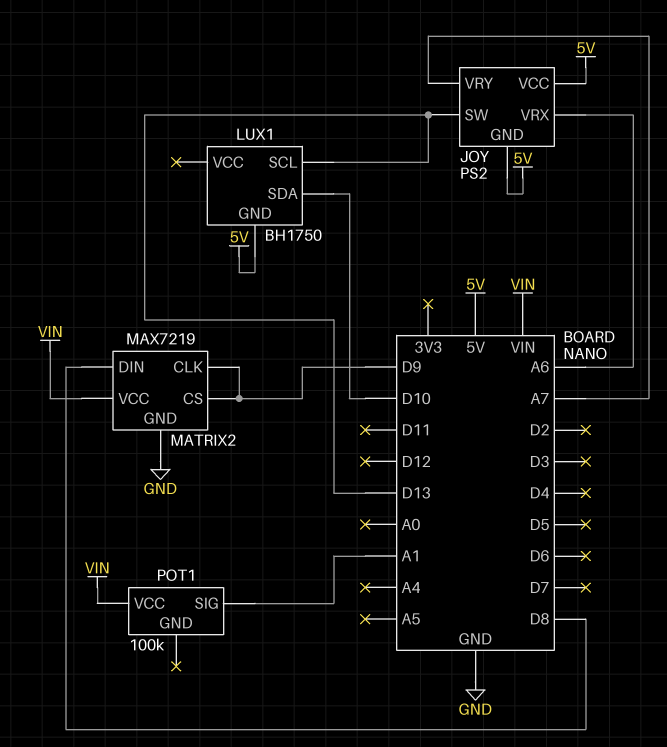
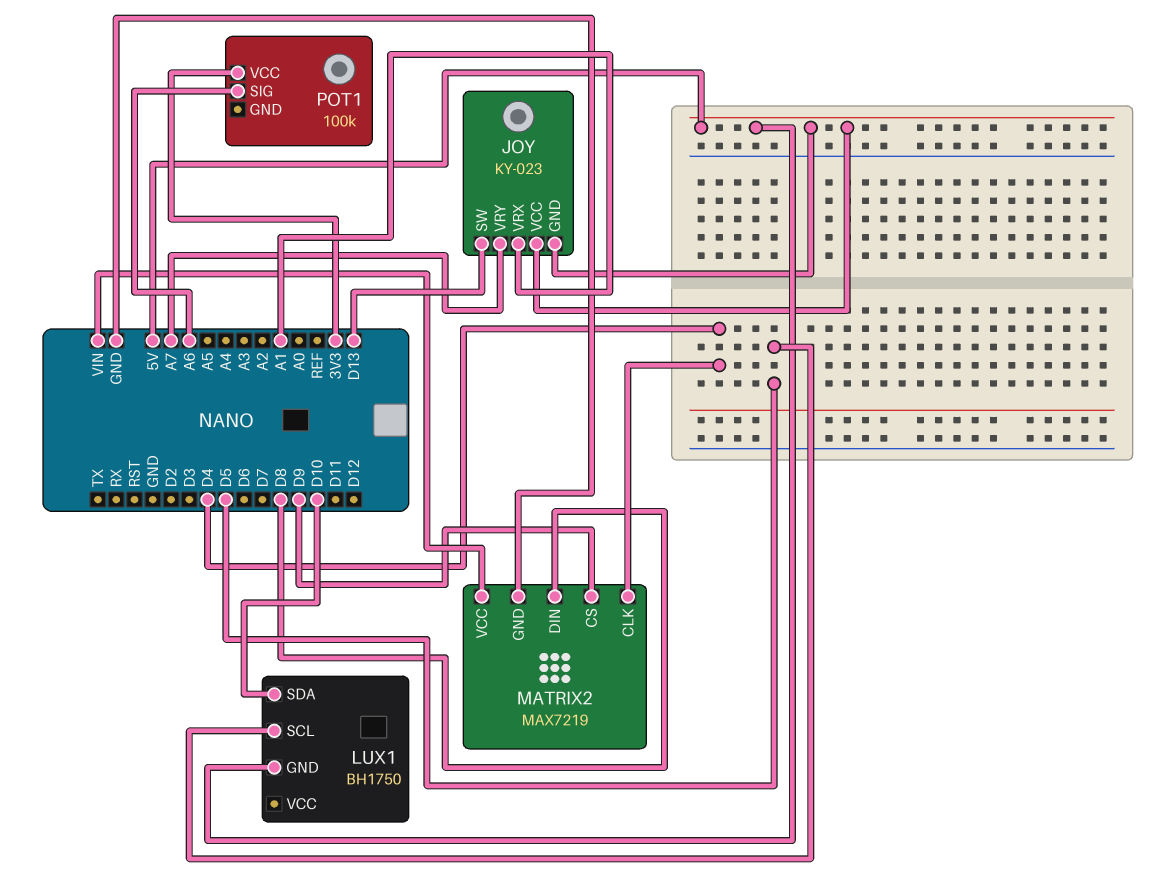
JOY: PS2 -> KY-023
JOY pin VRX: A6 -> A1
LUX1 pin SCL: D13 -> D5
MATRIX2 pin CLK: D9 -> D4
POT1 pin SIG: A1 -> A6
POT1 pin VCC: VIN -> 3V3

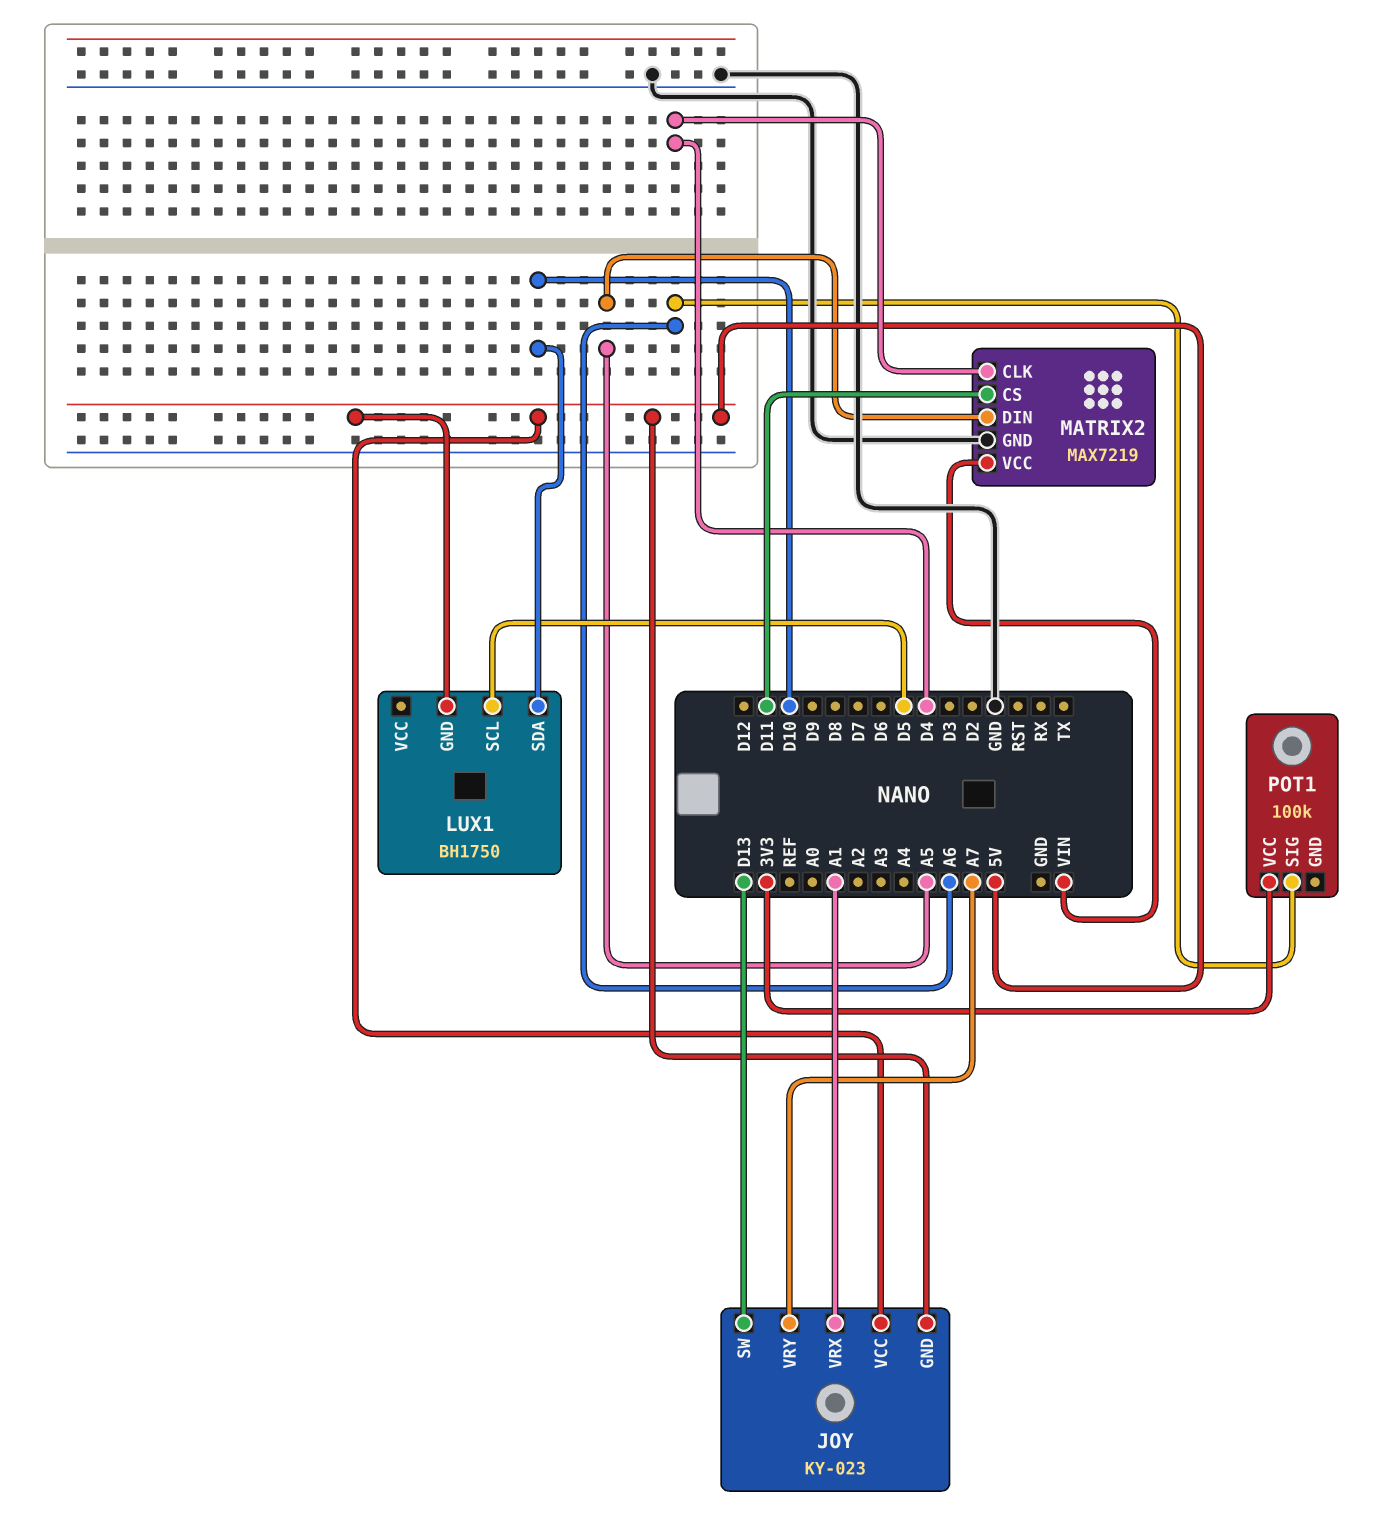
MATRIX2 pin CS: D9 -> D11
MATRIX2 pin DIN: D8 -> A5

